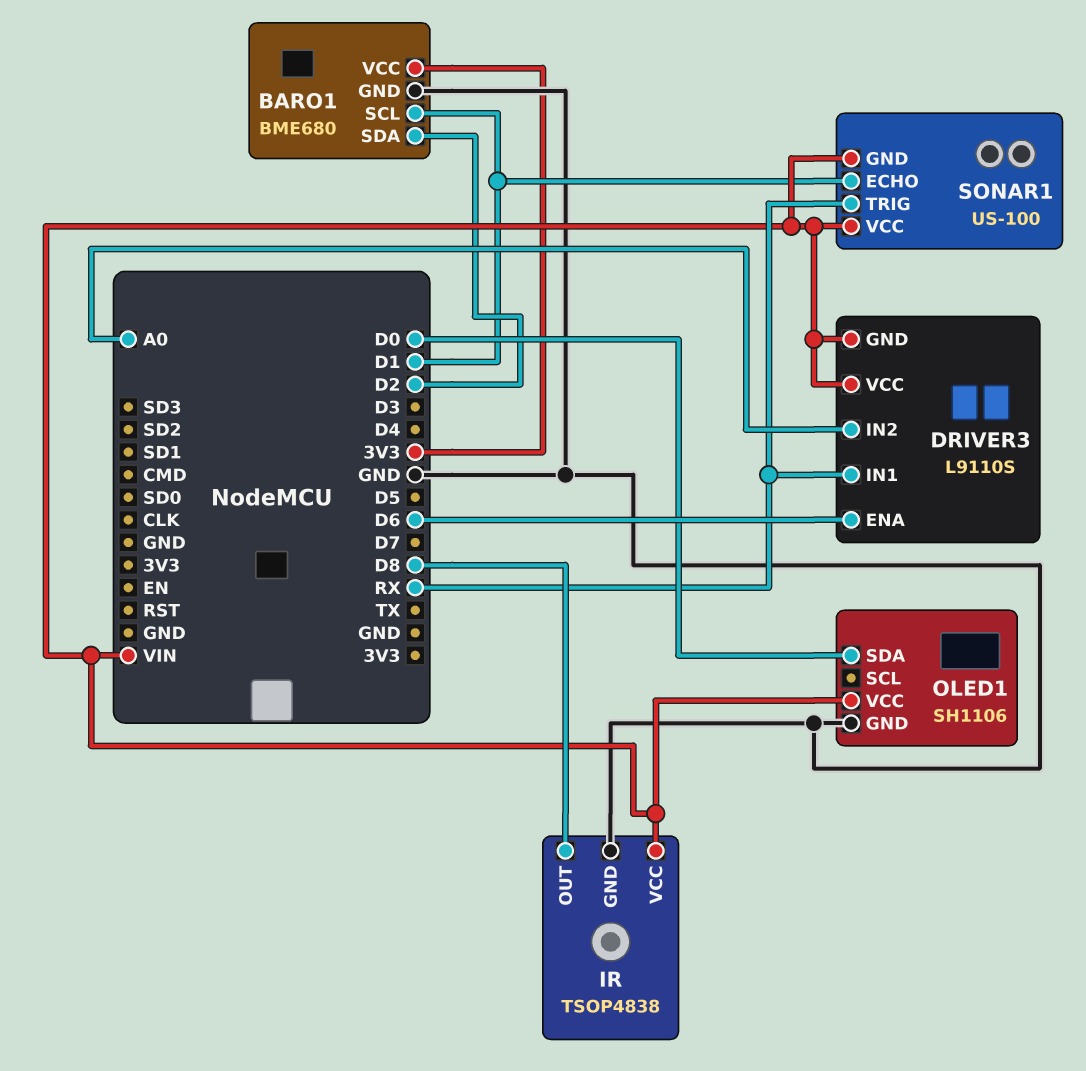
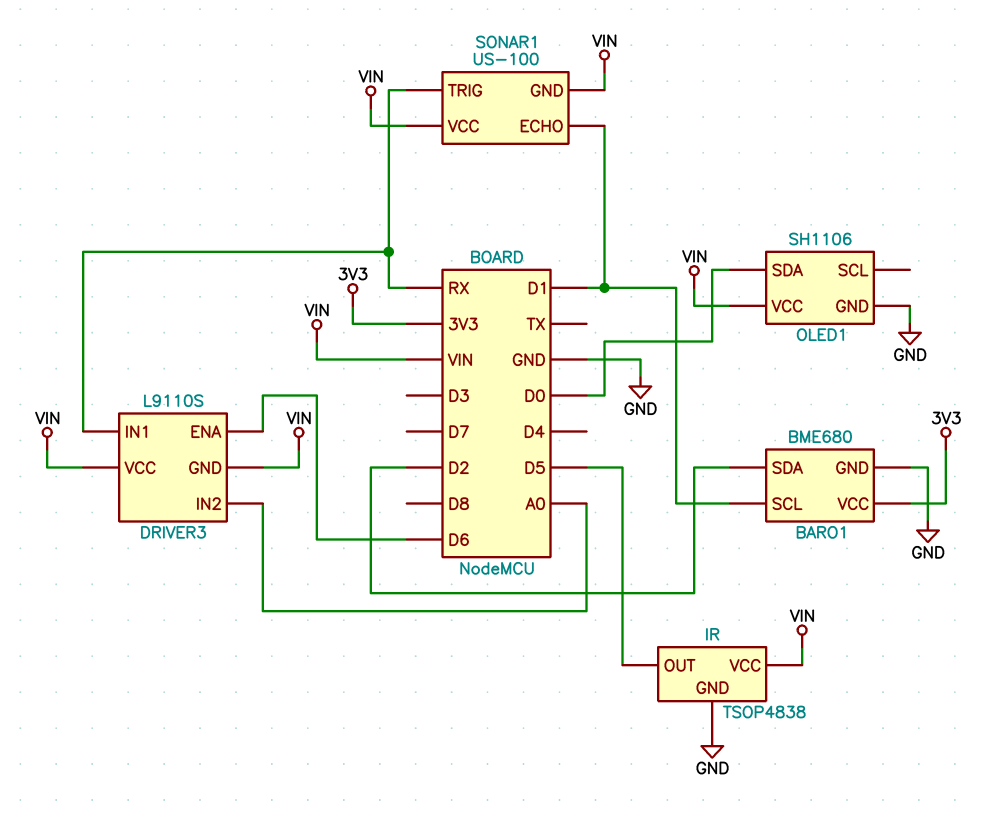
IR pin OUT: D8 -> D5

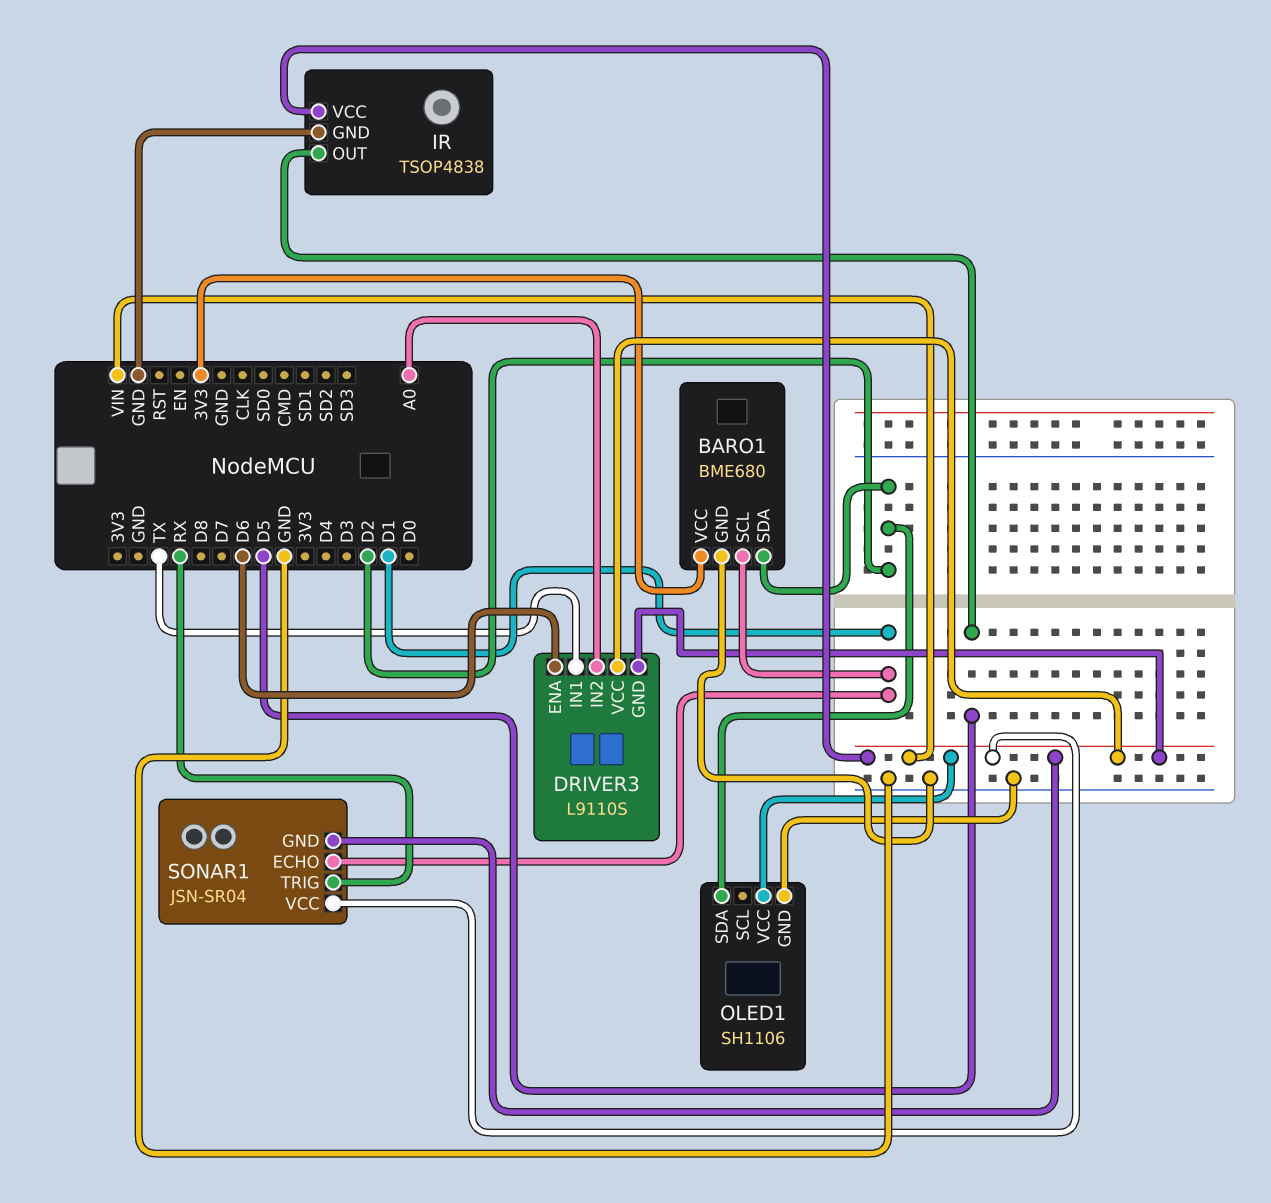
DRIVER3 pin IN1: RX -> TX
OLED1 pin SDA: D0 -> D2
SONAR1: US-100 -> JSN-SR04

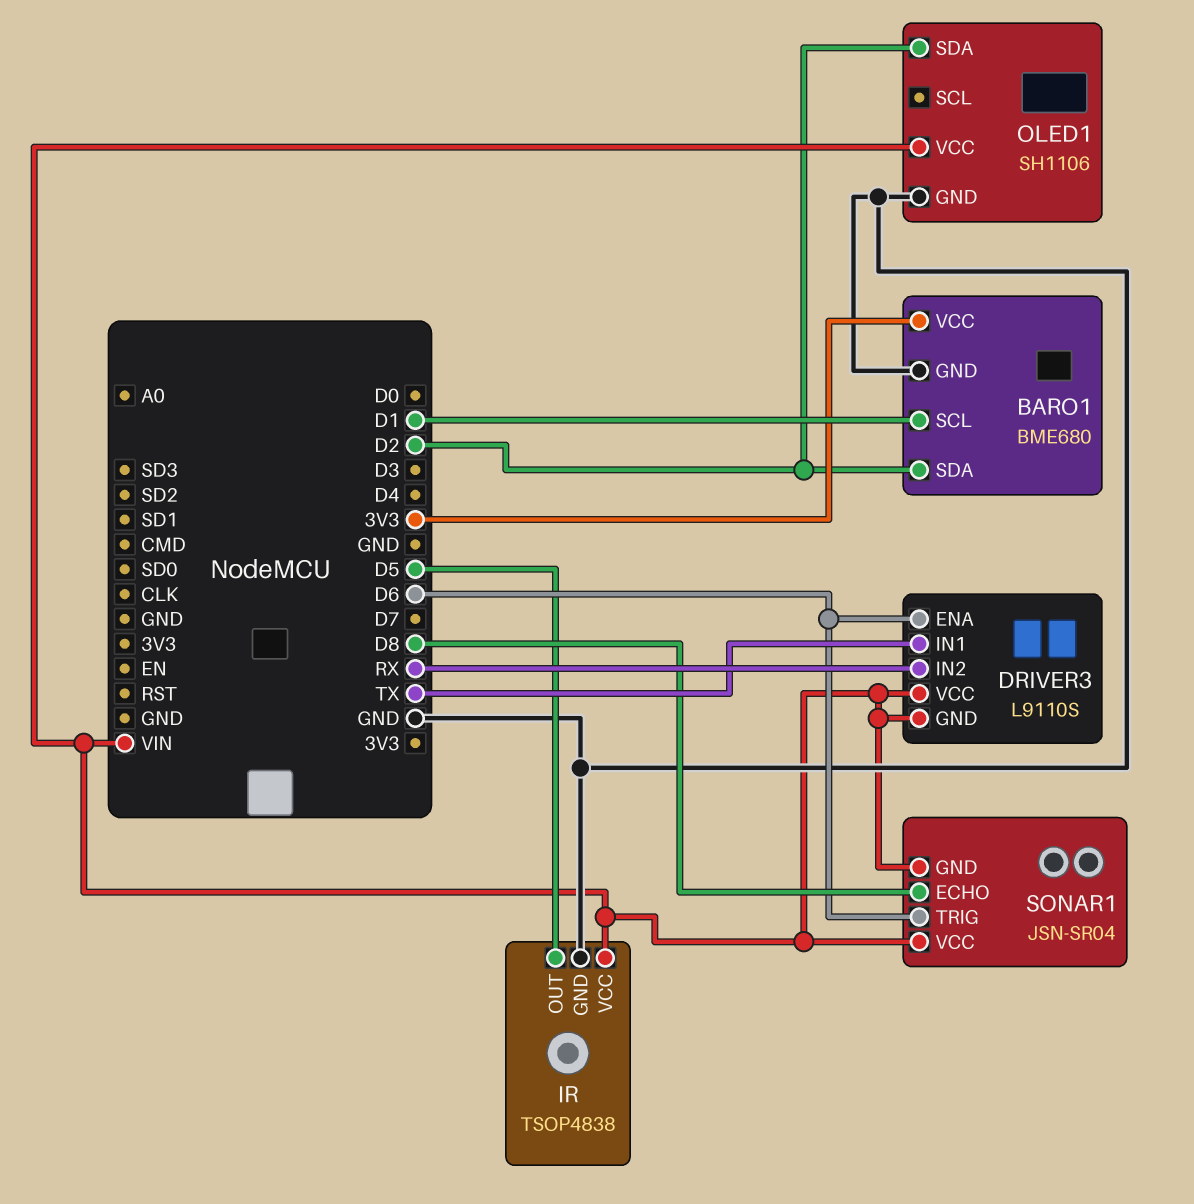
DRIVER3 pin IN2: A0 -> RX
SONAR1 pin ECHO: D1 -> D8
SONAR1 pin TRIG: RX -> D6

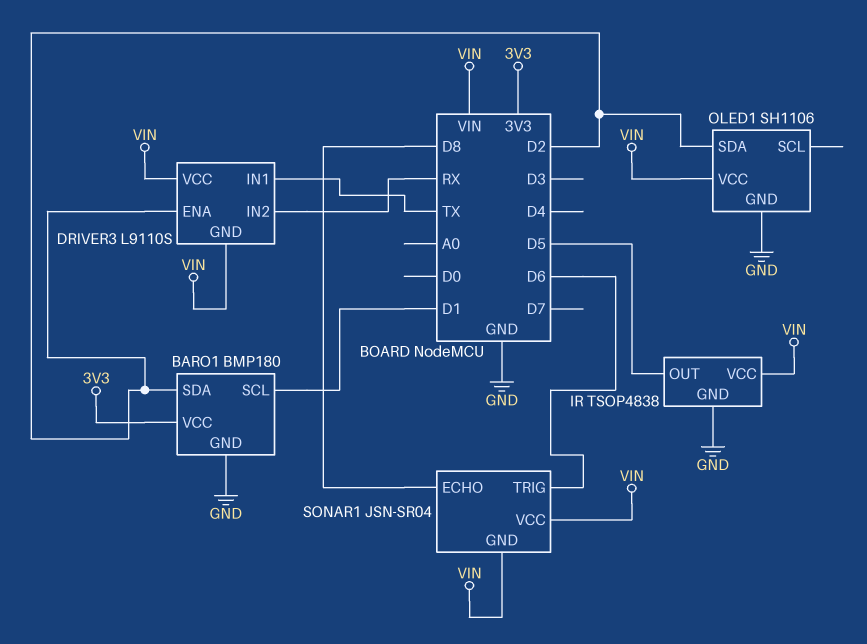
BARO1: BME680 -> BMP180
DRIVER3 pin ENA: D6 -> D2

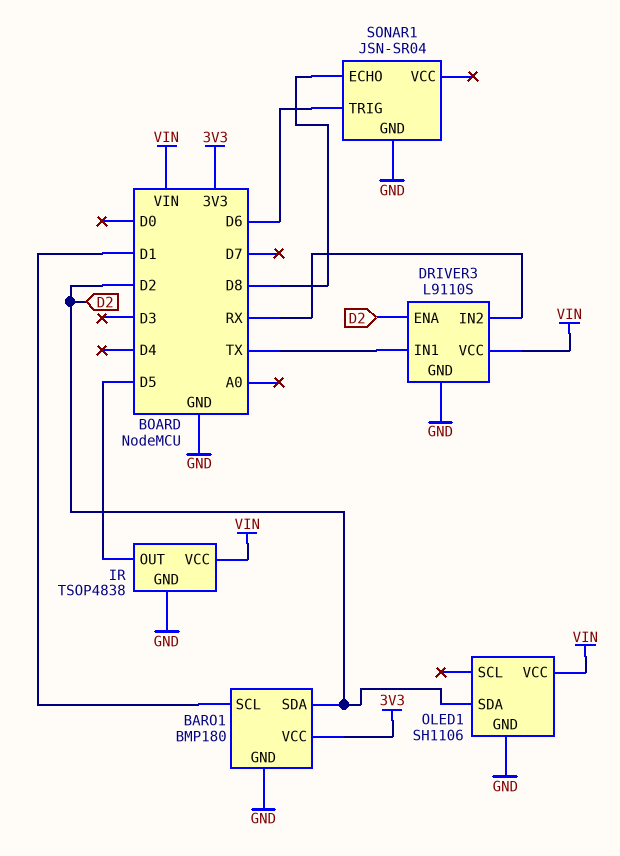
DRIVER3 pin GND: VIN -> GND
SONAR1 pin GND: VIN -> GND
SONAR1 pin VCC: VIN -> none

